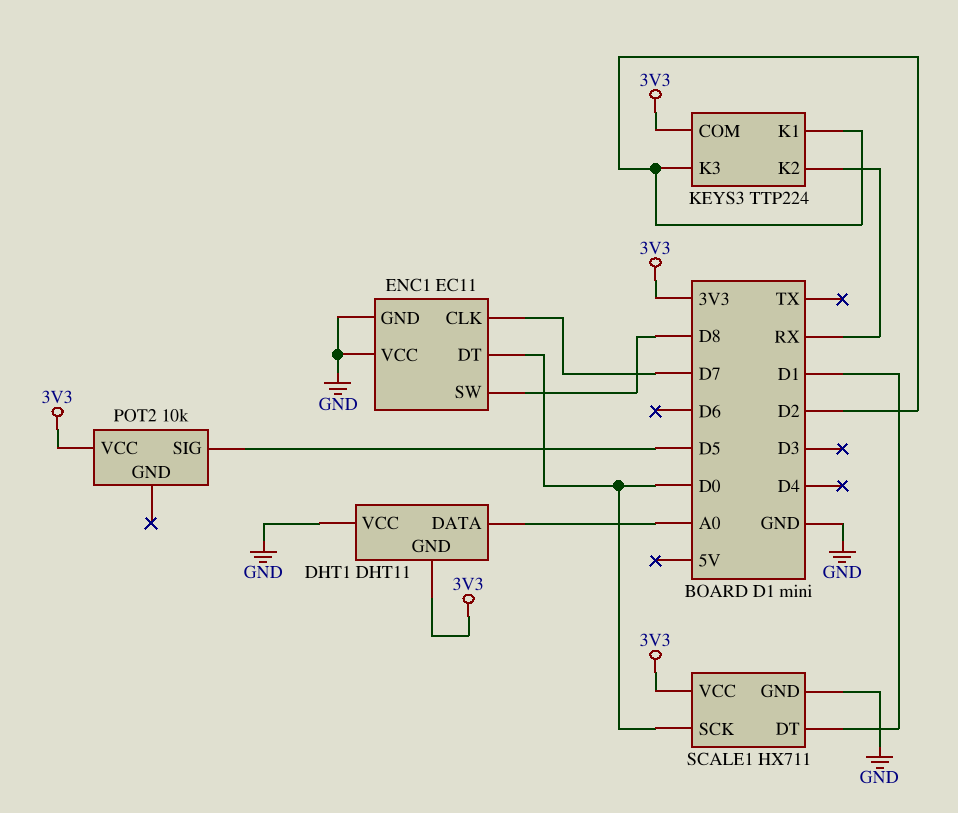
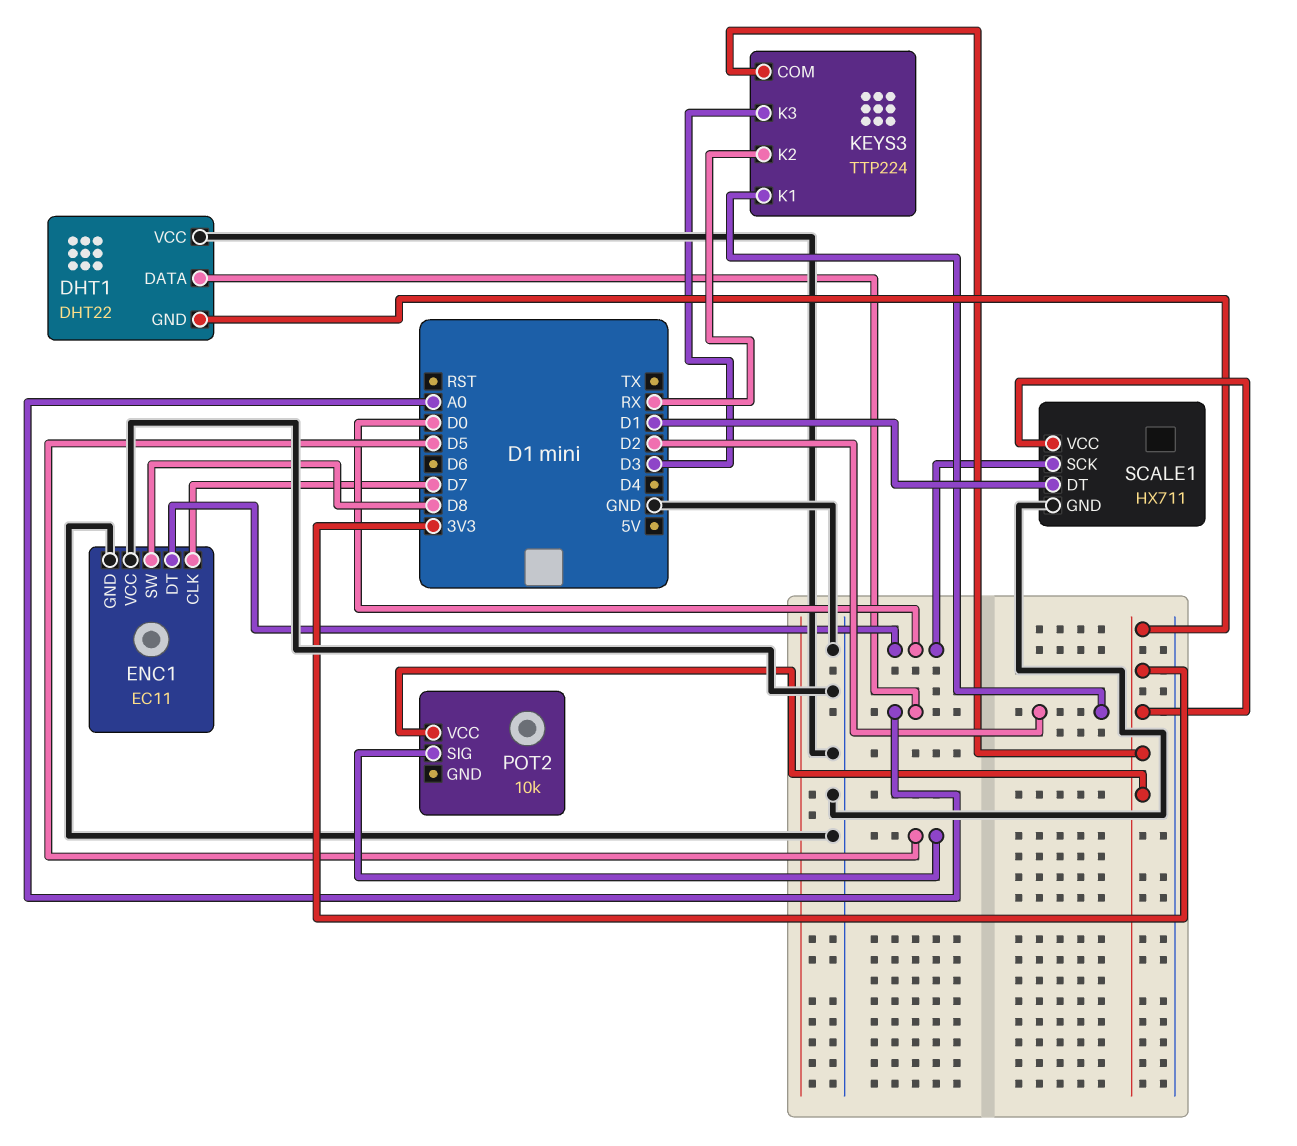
DHT1: DHT11 -> DHT22
KEYS3 pin K3: D2 -> D3

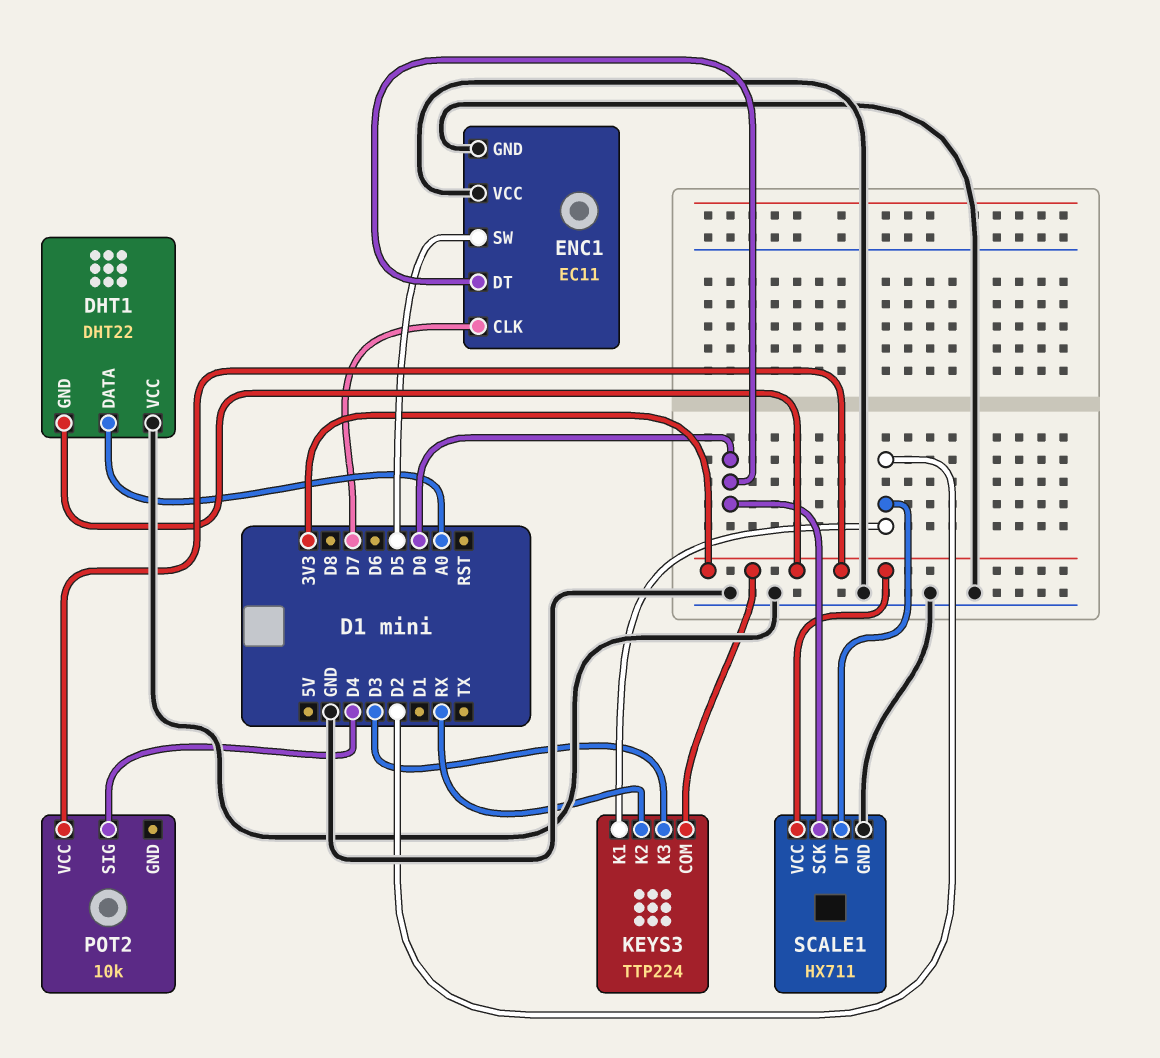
ENC1 pin SW: D8 -> D5
POT2 pin SIG: D5 -> D4
SCALE1 pin DT: D1 -> D2

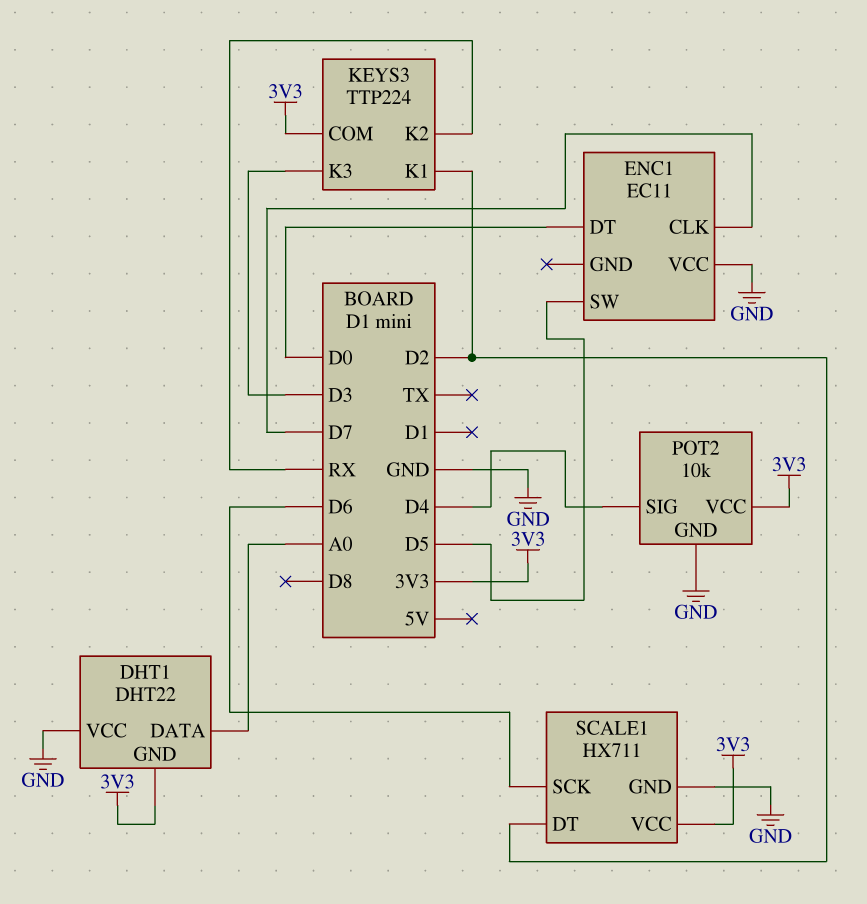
ENC1 pin GND: GND -> none
POT2 pin GND: none -> GND
SCALE1 pin SCK: D0 -> D6

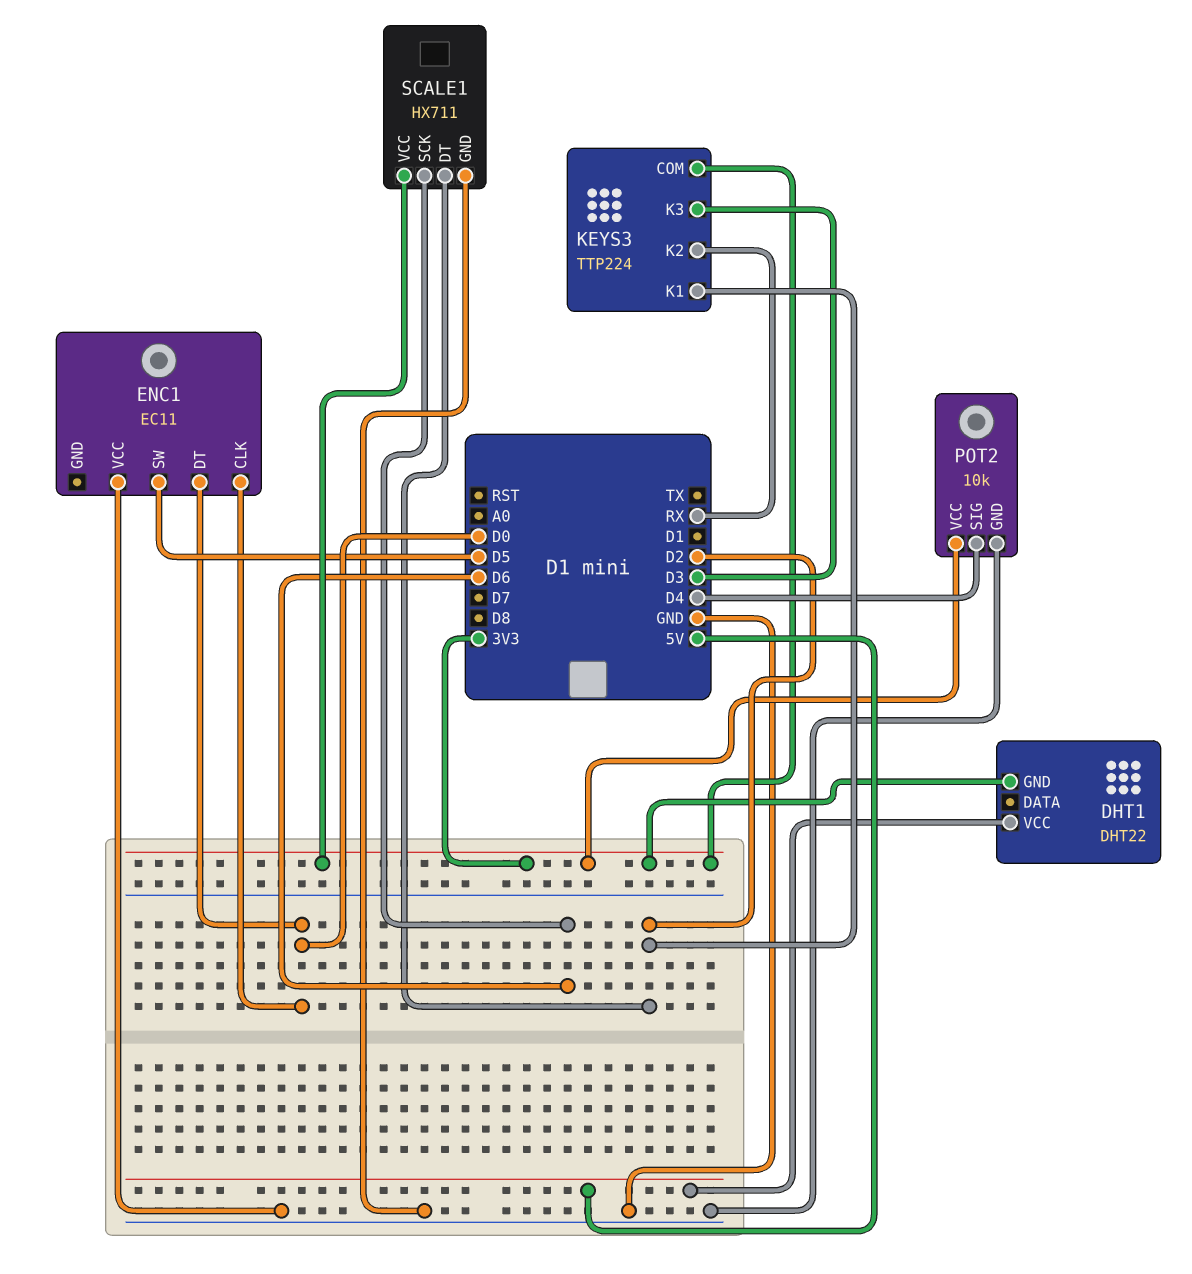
DHT1 pin DATA: A0 -> none
DHT1 pin VCC: GND -> 5V
ENC1 pin CLK: D7 -> D0

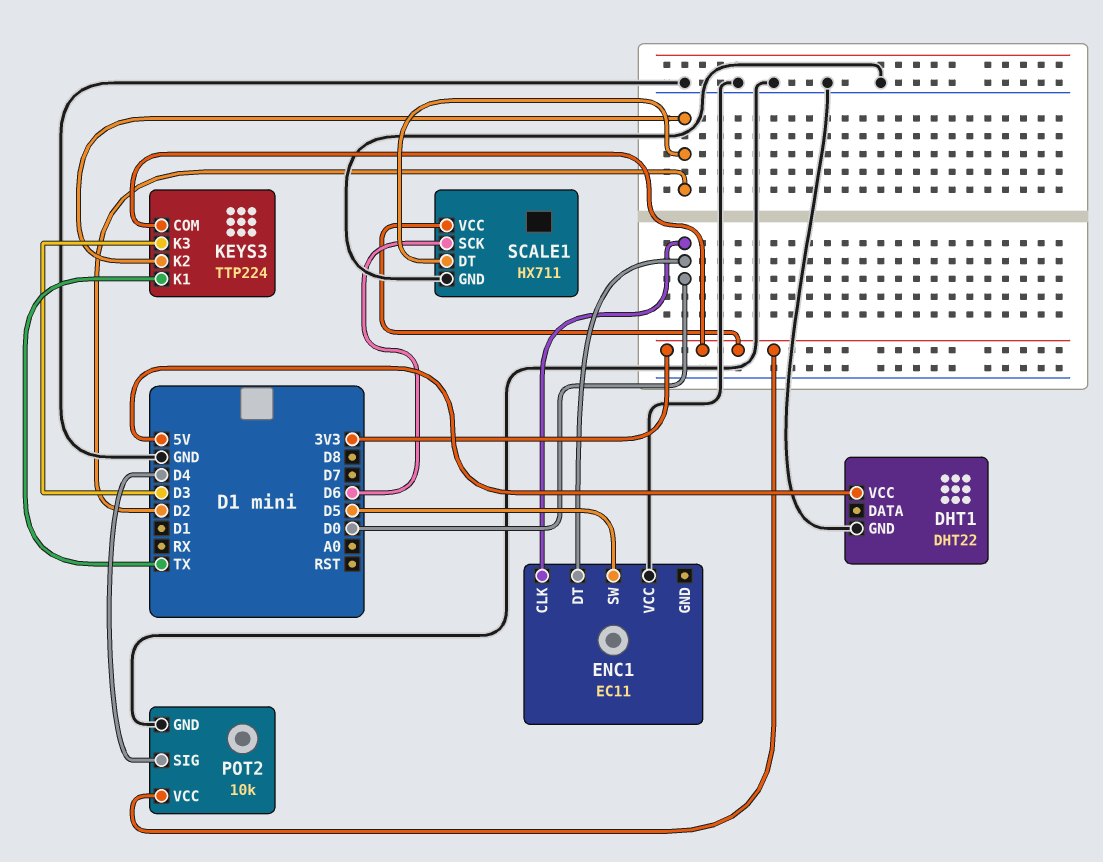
DHT1 pin GND: 3V3 -> GND
KEYS3 pin K1: D2 -> TX
KEYS3 pin K2: RX -> D2

